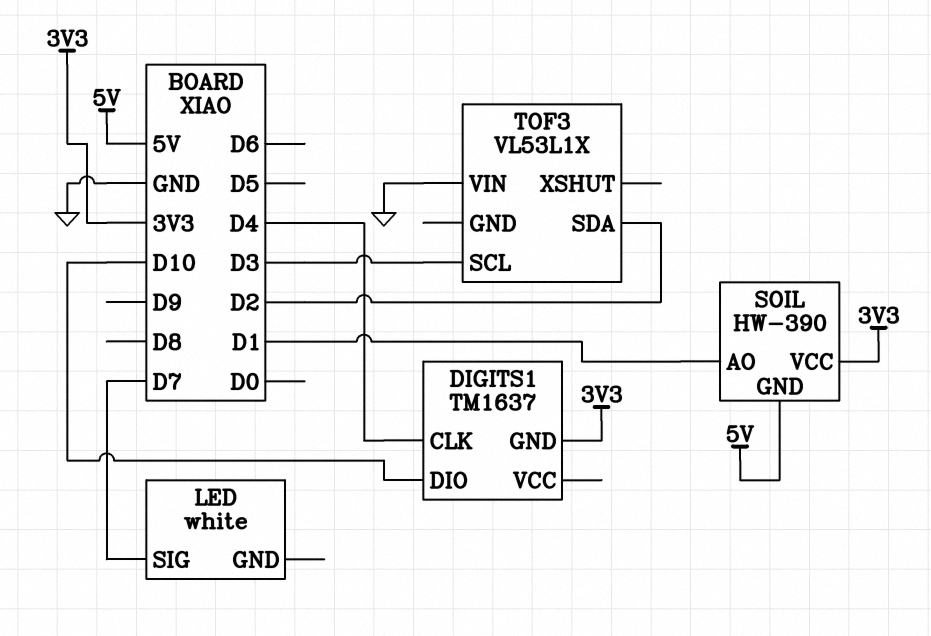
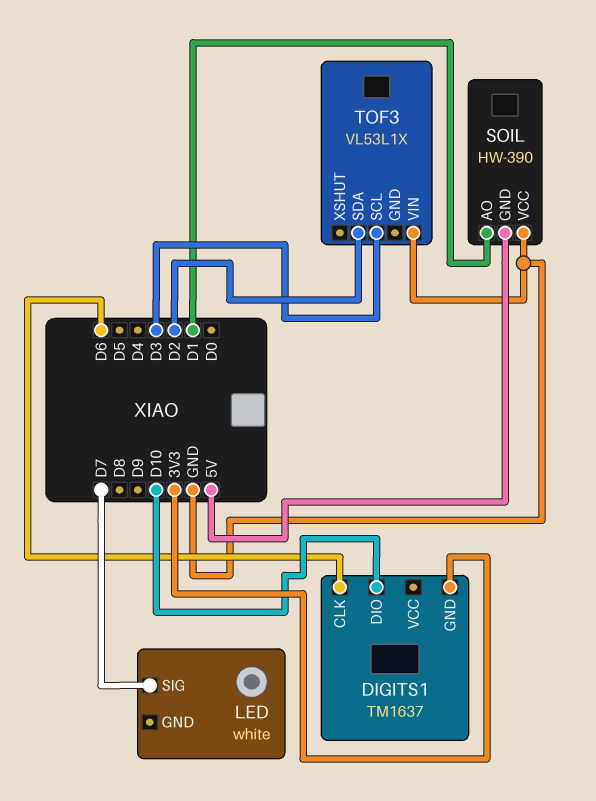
DIGITS1 pin CLK: D4 -> D6
SOIL pin VCC: 3V3 -> GND

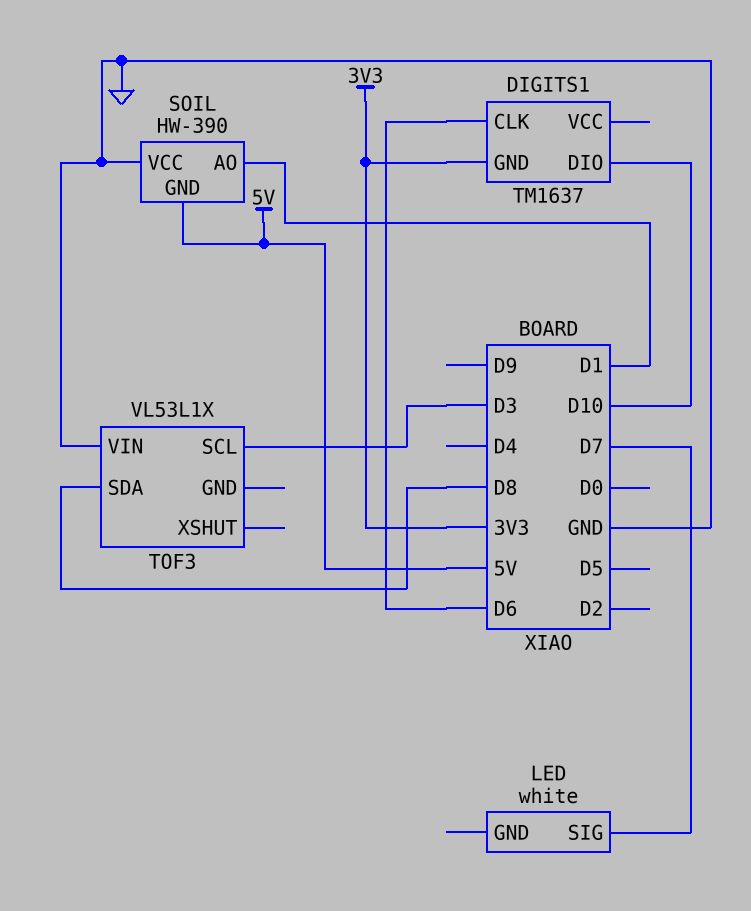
TOF3 pin SDA: D2 -> D8

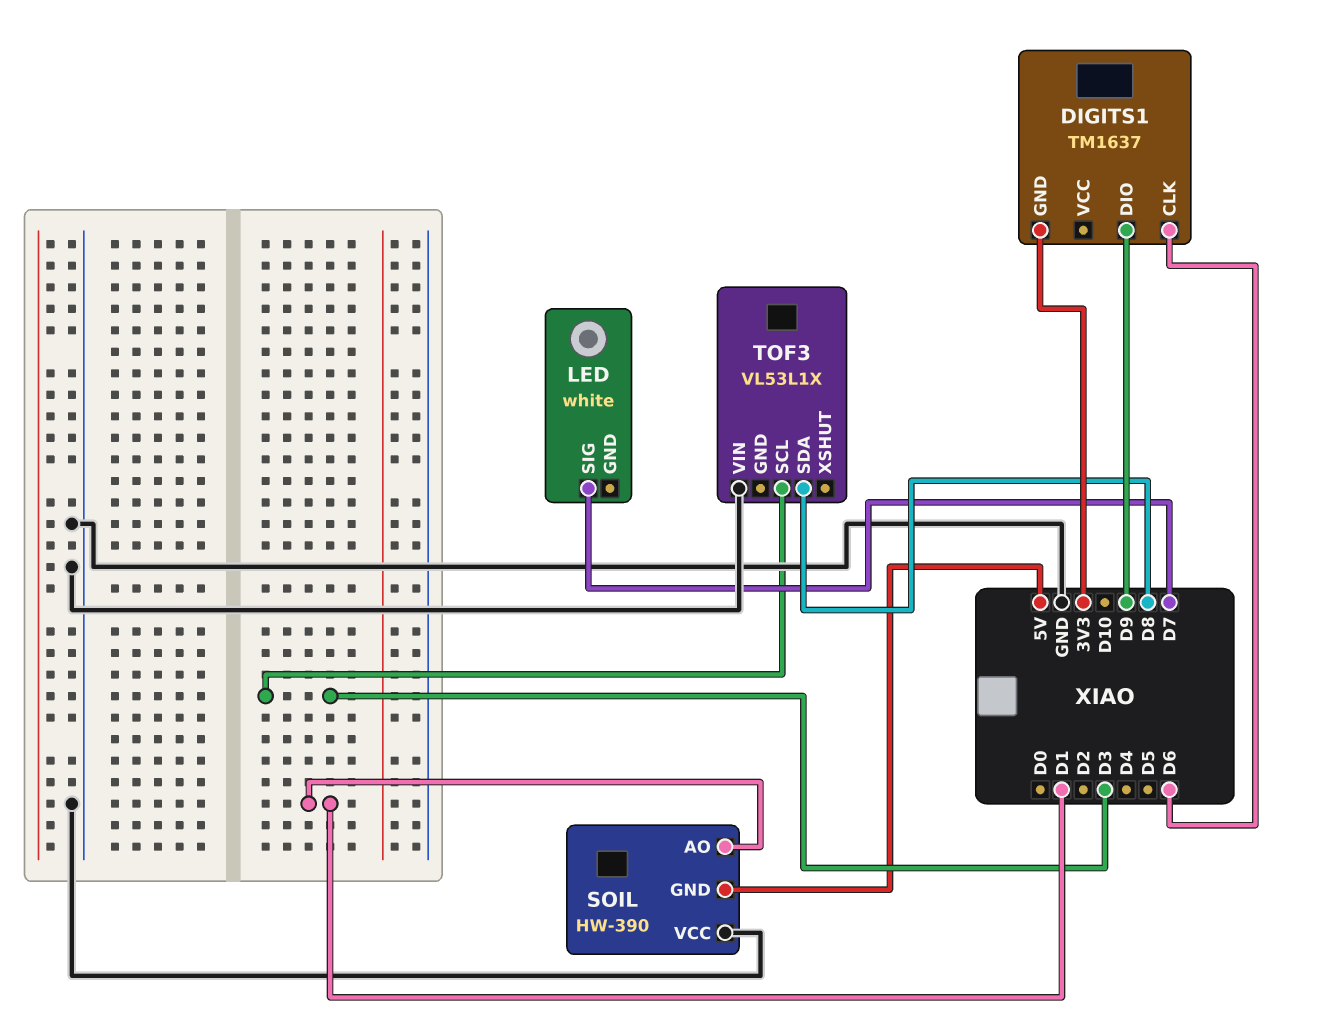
DIGITS1 pin DIO: D10 -> D9

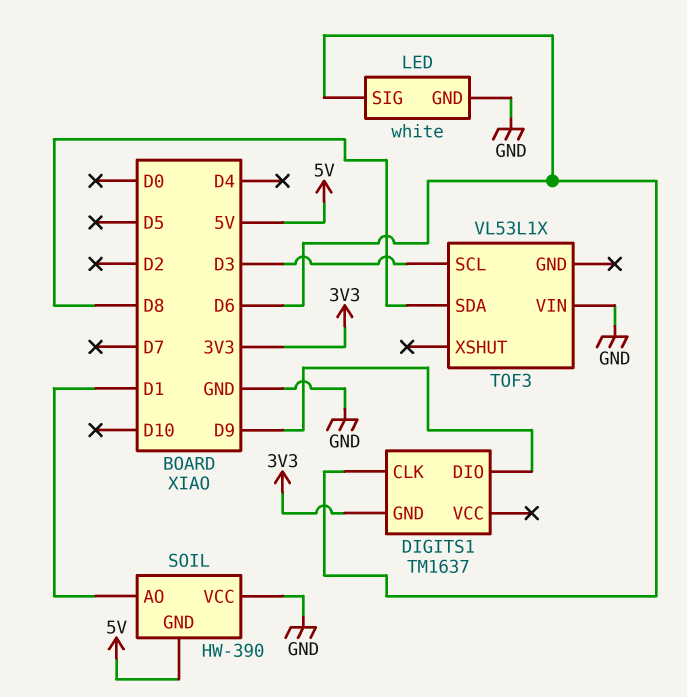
LED pin GND: none -> GND
LED pin SIG: D7 -> D6

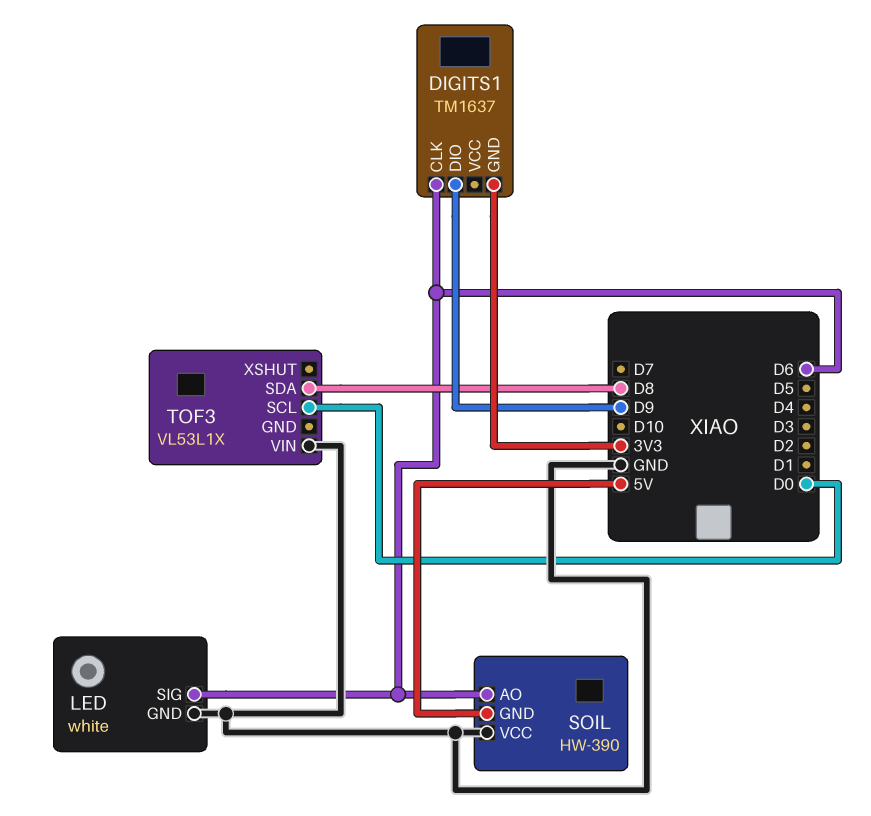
SOIL pin AO: D1 -> D6
TOF3 pin SCL: D3 -> D0

